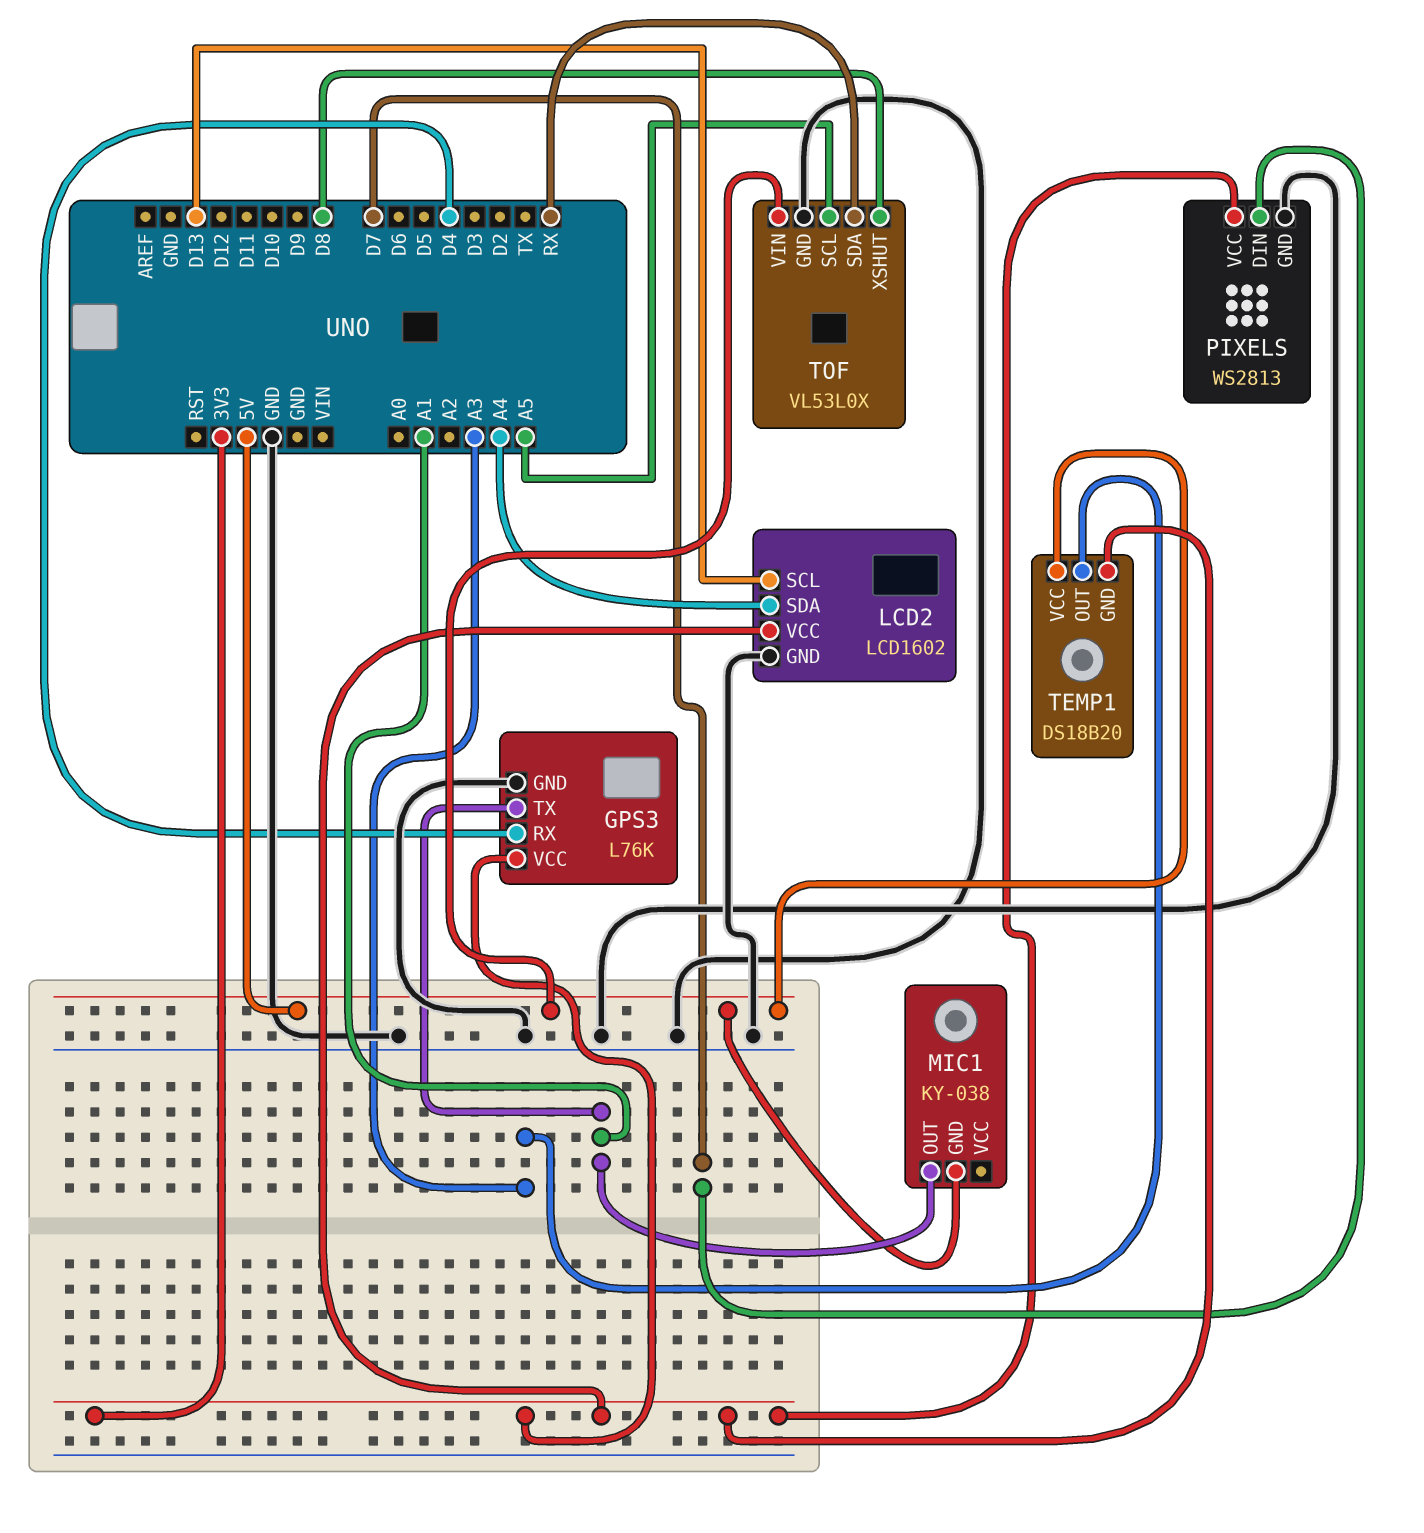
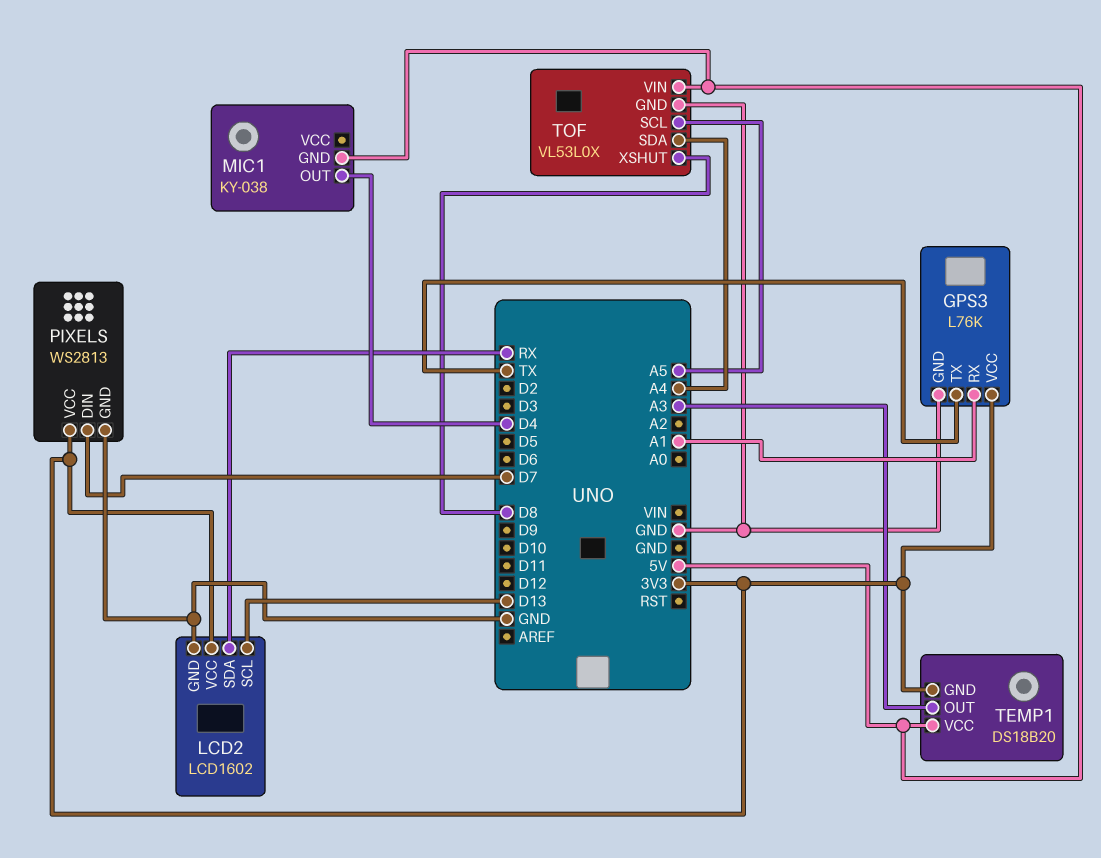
GPS3 pin RX: D4 -> A1
GPS3 pin TX: A1 -> TX
LCD2 pin SDA: A4 -> RX
MIC1 pin OUT: A1 -> D4
TOF pin SDA: RX -> A4

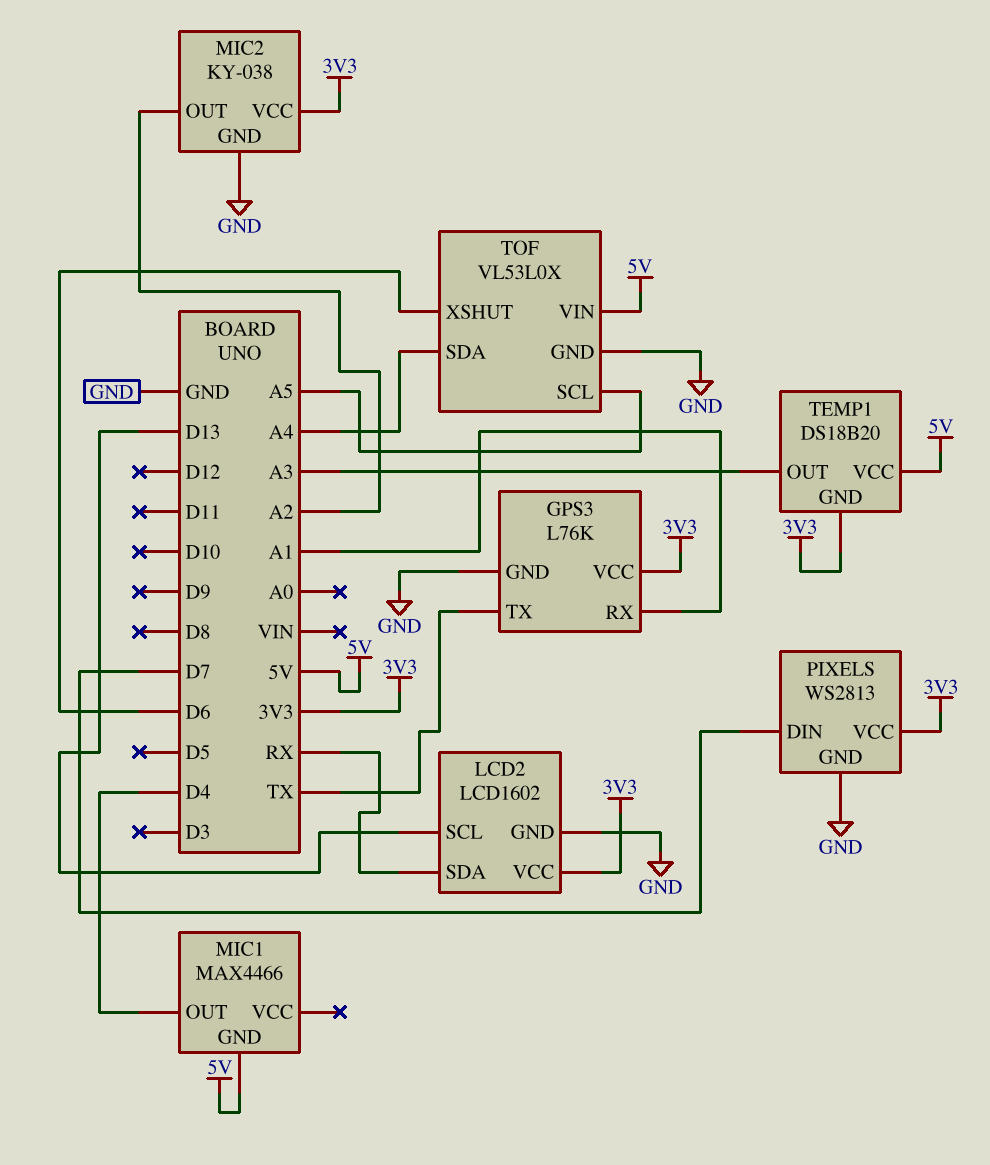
MIC1: KY-038 -> MAX4466
MIC2: none -> KY-038
MIC2 pin GND: none -> GND
MIC2 pin OUT: none -> A2
MIC2 pin VCC: none -> 3V3
TOF pin XSHUT: D8 -> D6

